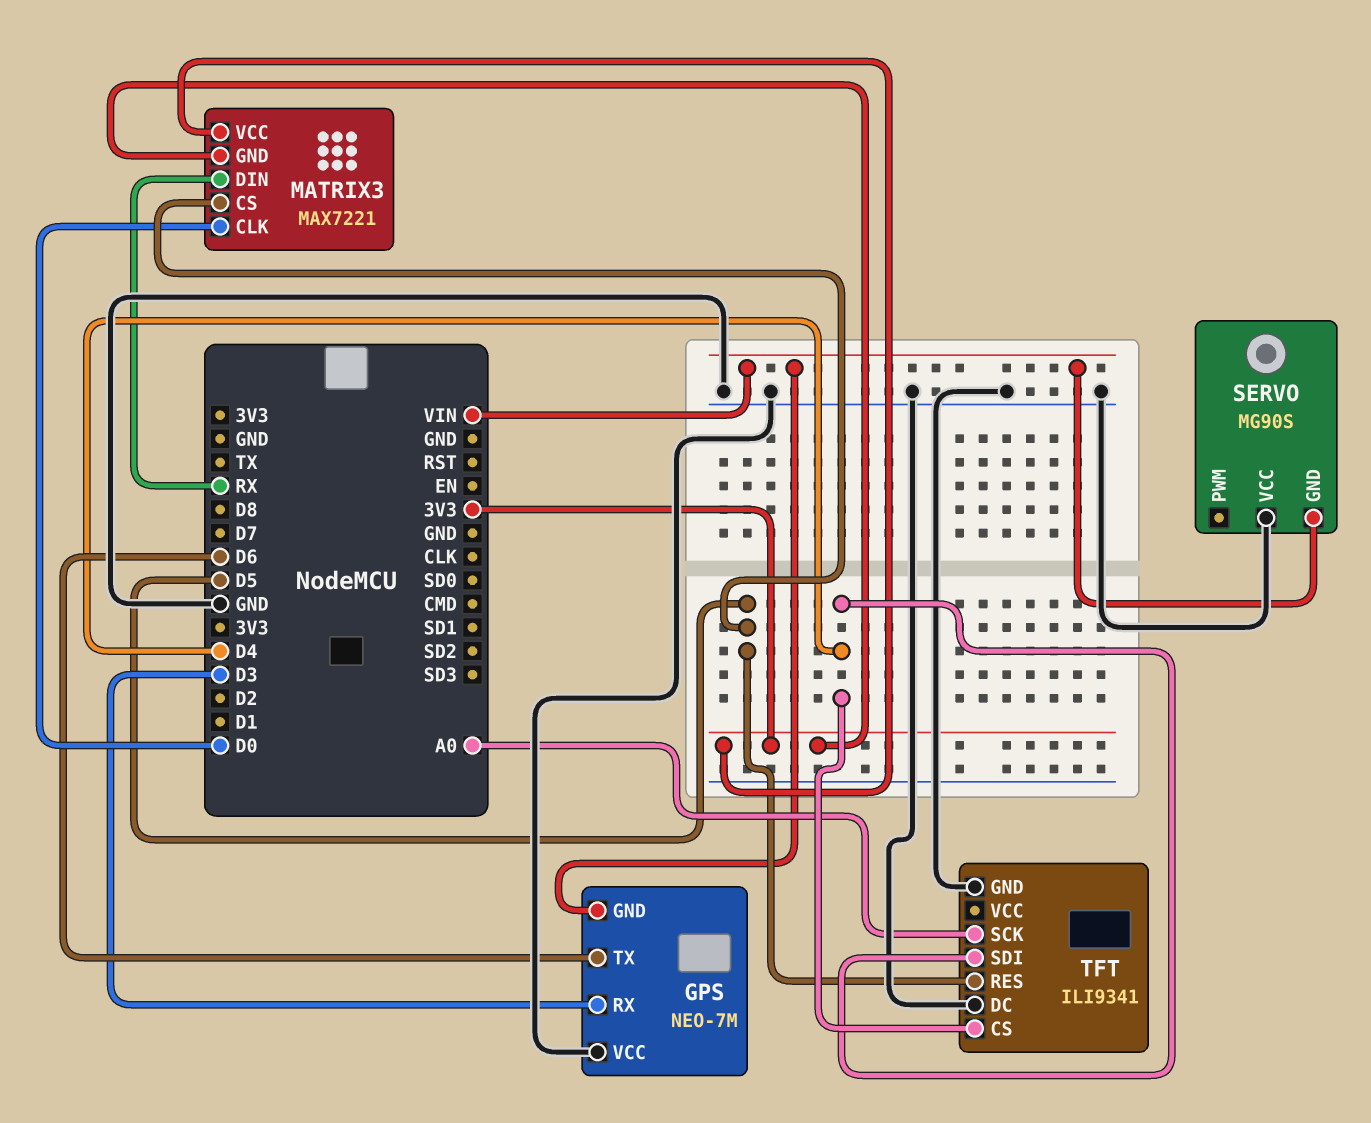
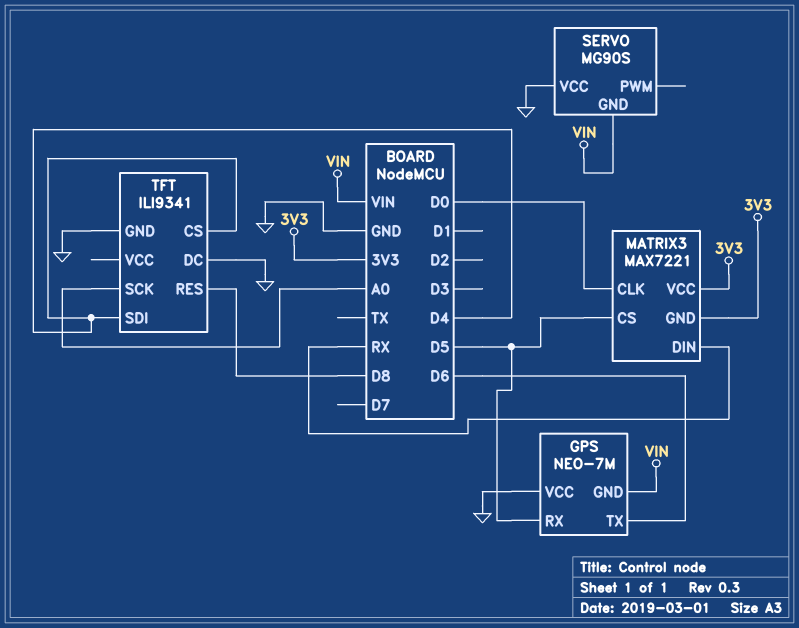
GPS pin RX: D3 -> D5
TFT pin RES: D5 -> D8

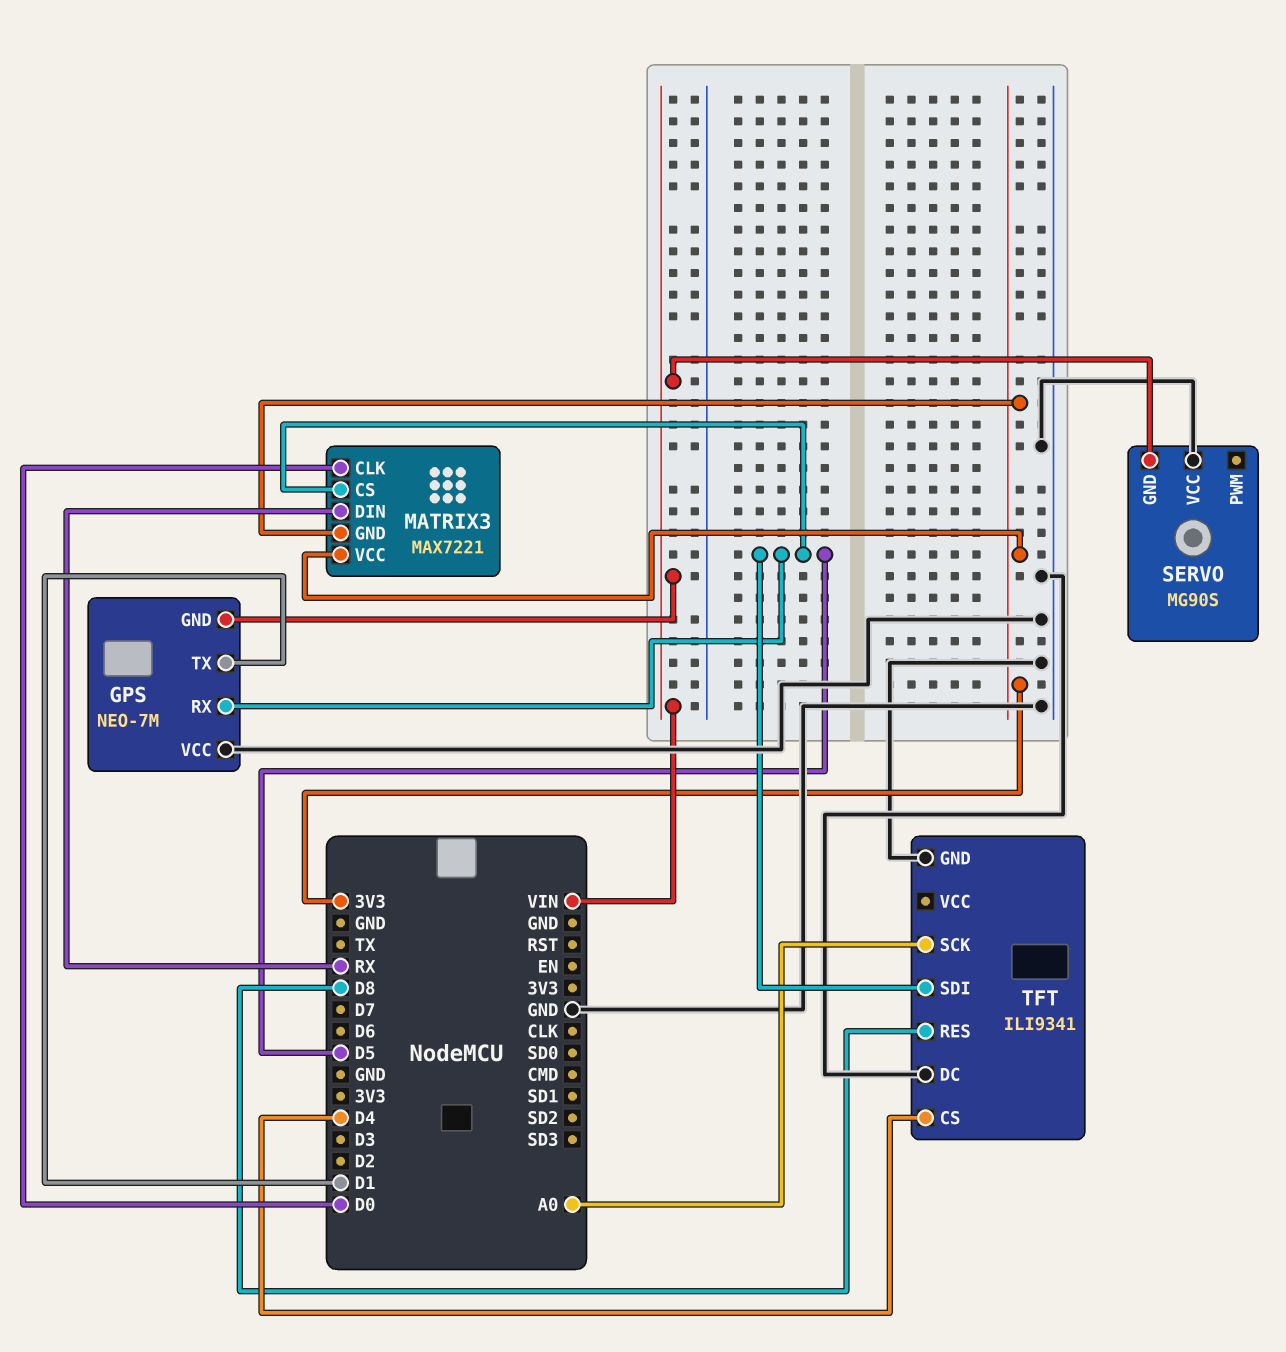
GPS pin TX: D6 -> D1
TFT pin SDI: D4 -> D5

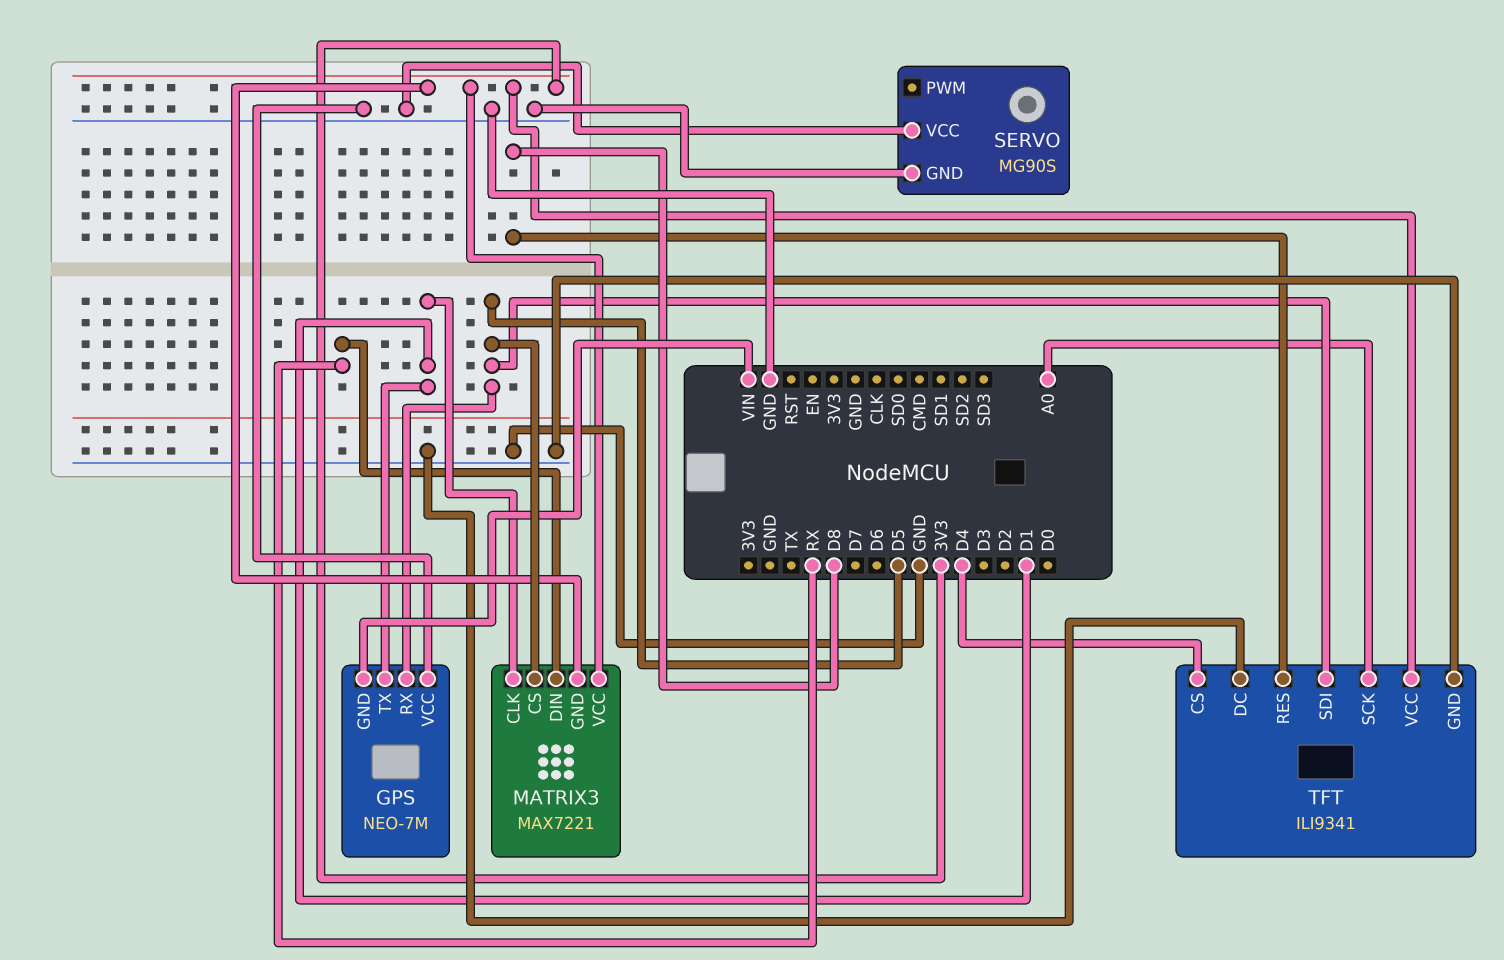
MATRIX3 pin CLK: D0 -> D1
SERVO pin GND: VIN -> GND
TFT pin VCC: none -> 3V3

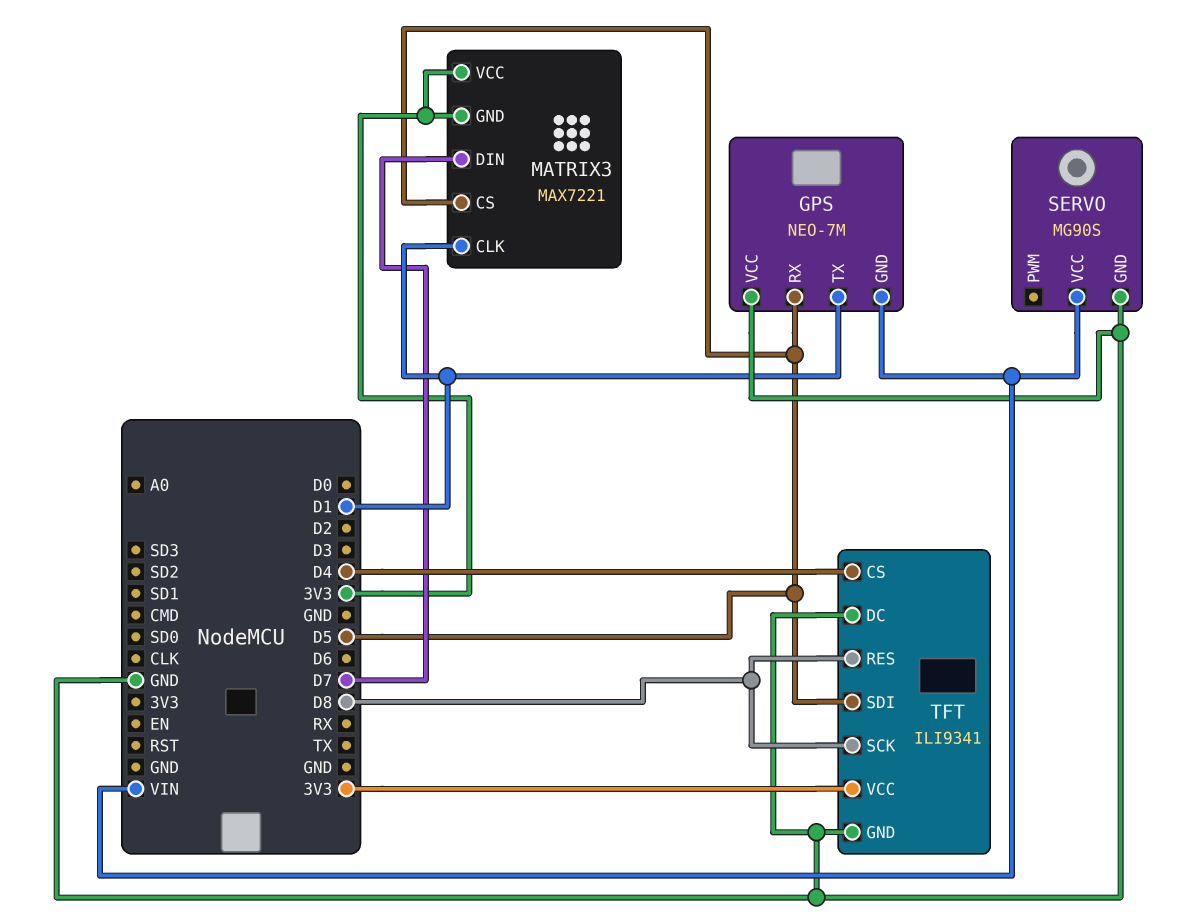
MATRIX3 pin DIN: RX -> D7
SERVO pin VCC: GND -> VIN
TFT pin SCK: A0 -> D8

